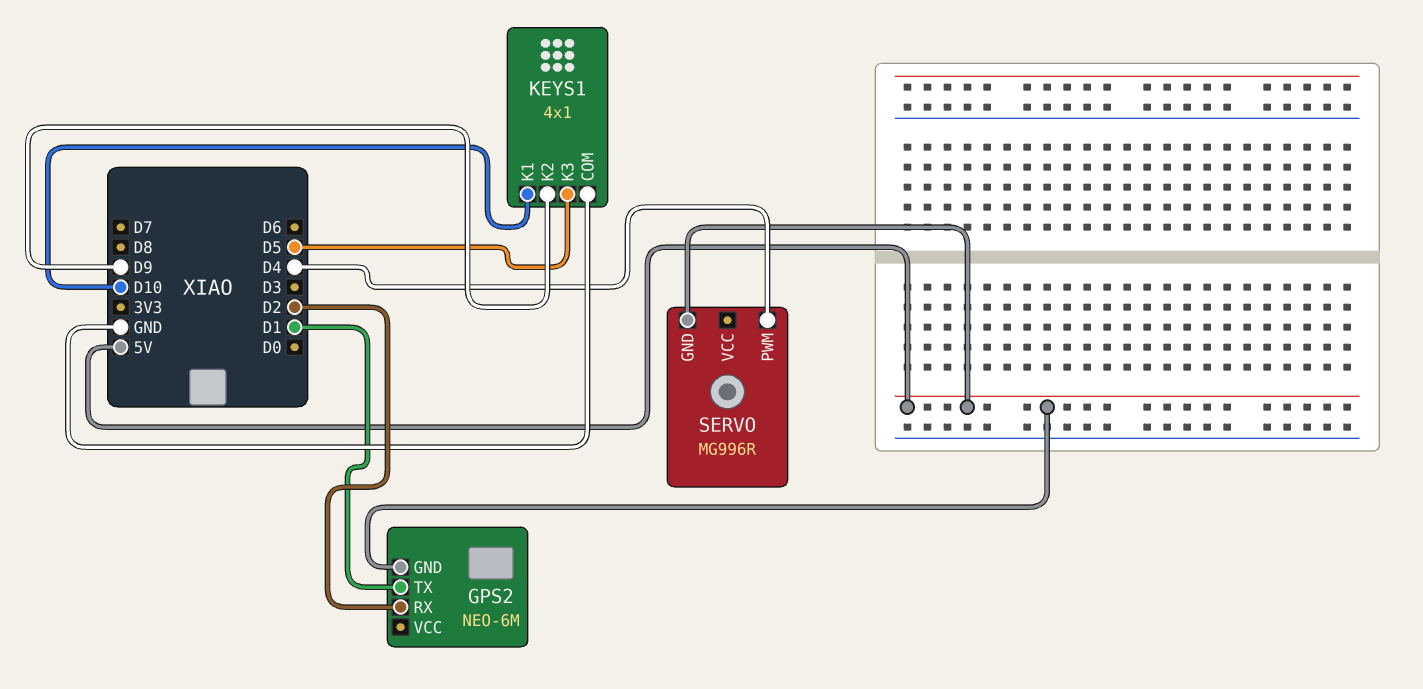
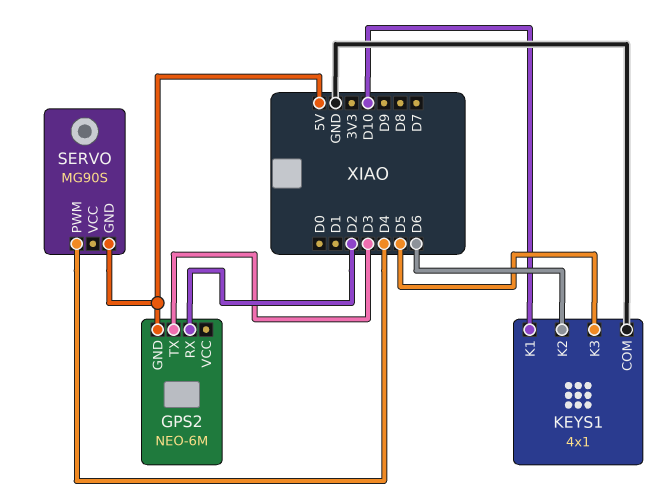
GPS2 pin TX: D1 -> D3
KEYS1 pin K2: D9 -> D6
SERVO: MG996R -> MG90S

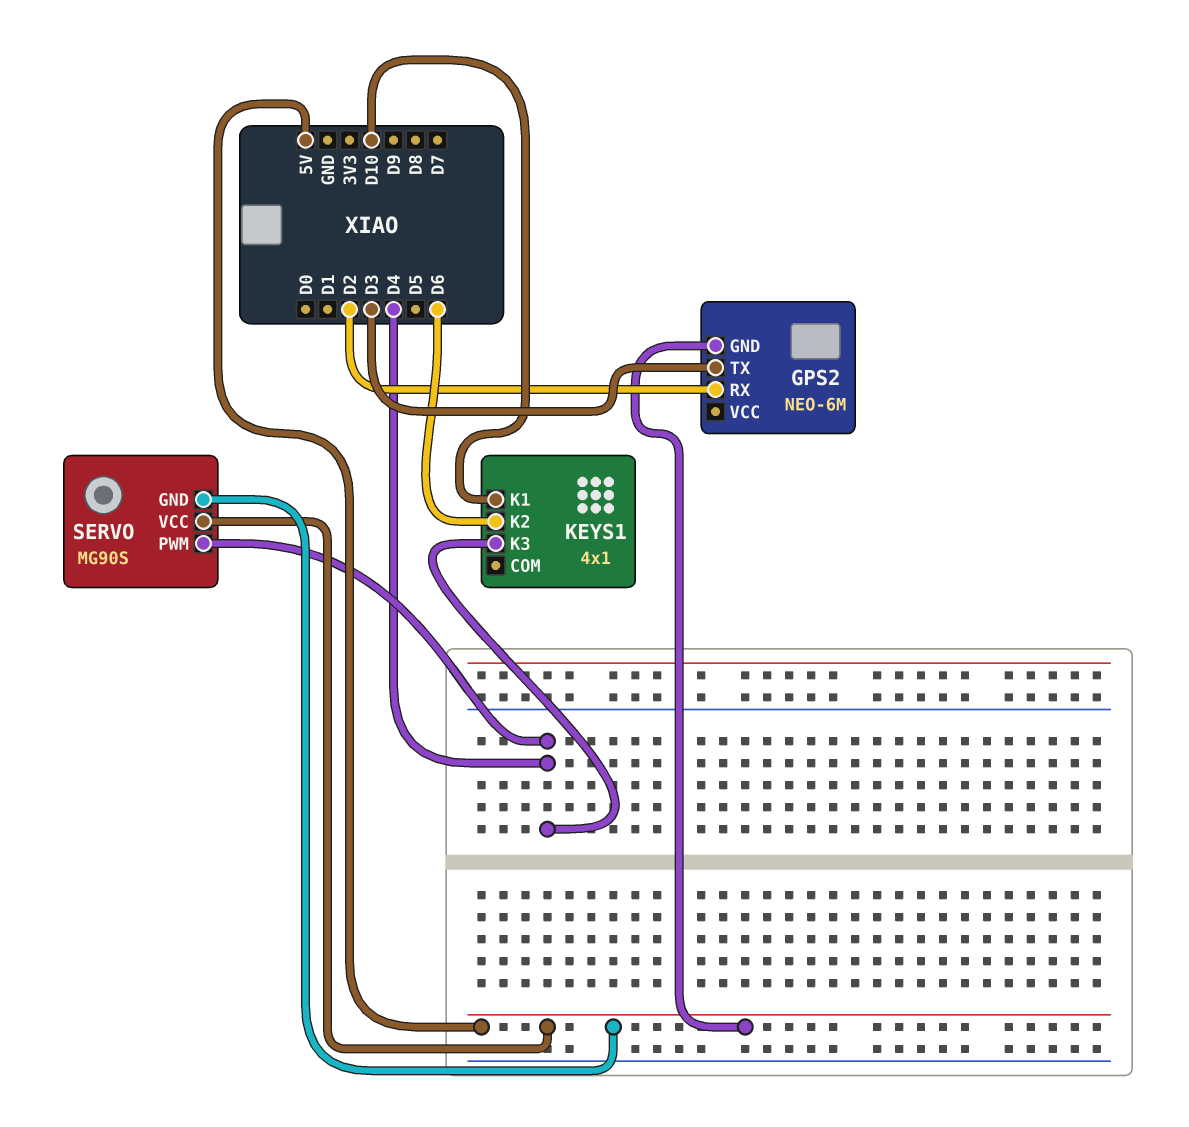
KEYS1 pin COM: GND -> none
KEYS1 pin K3: D5 -> D4
SERVO pin VCC: none -> 5V

